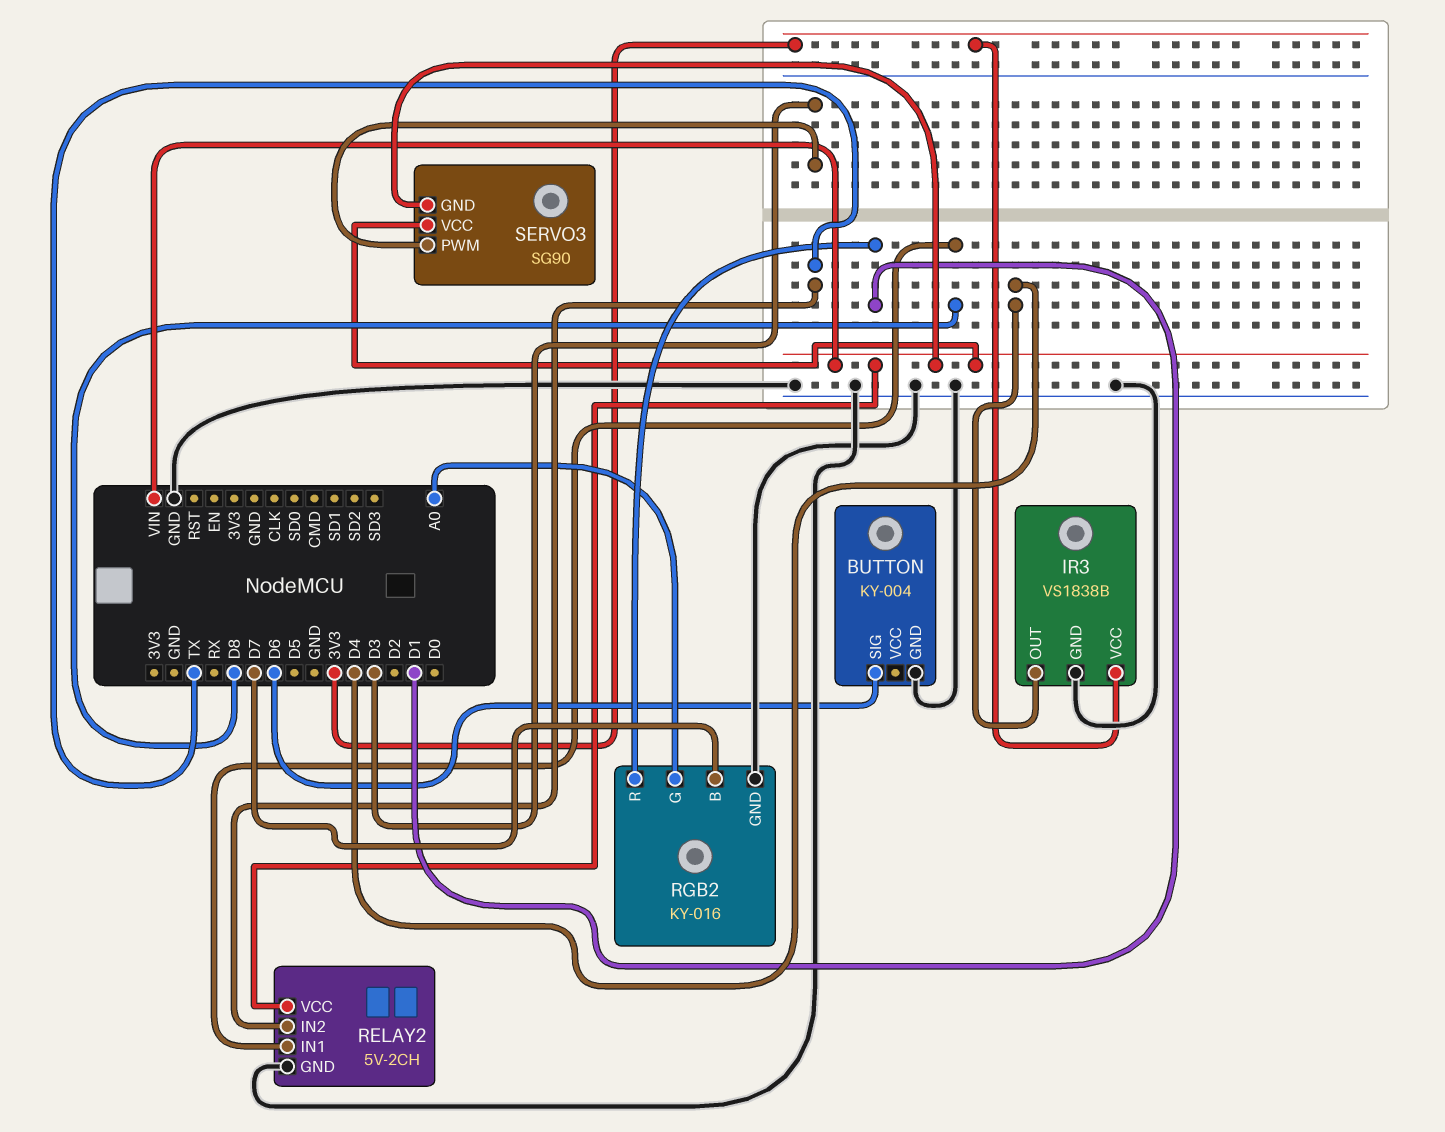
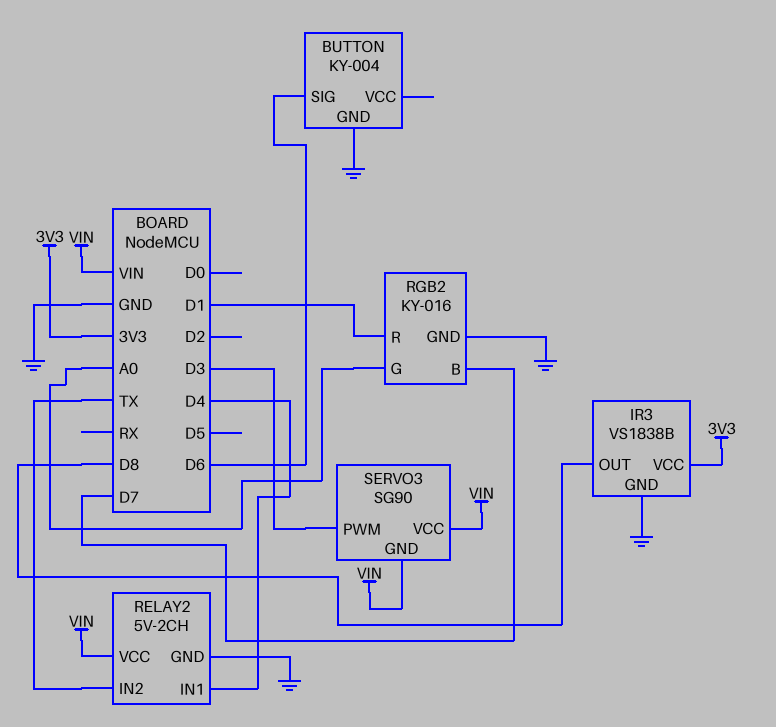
IR3 pin OUT: D4 -> D8
RELAY2 pin IN1: D8 -> D4

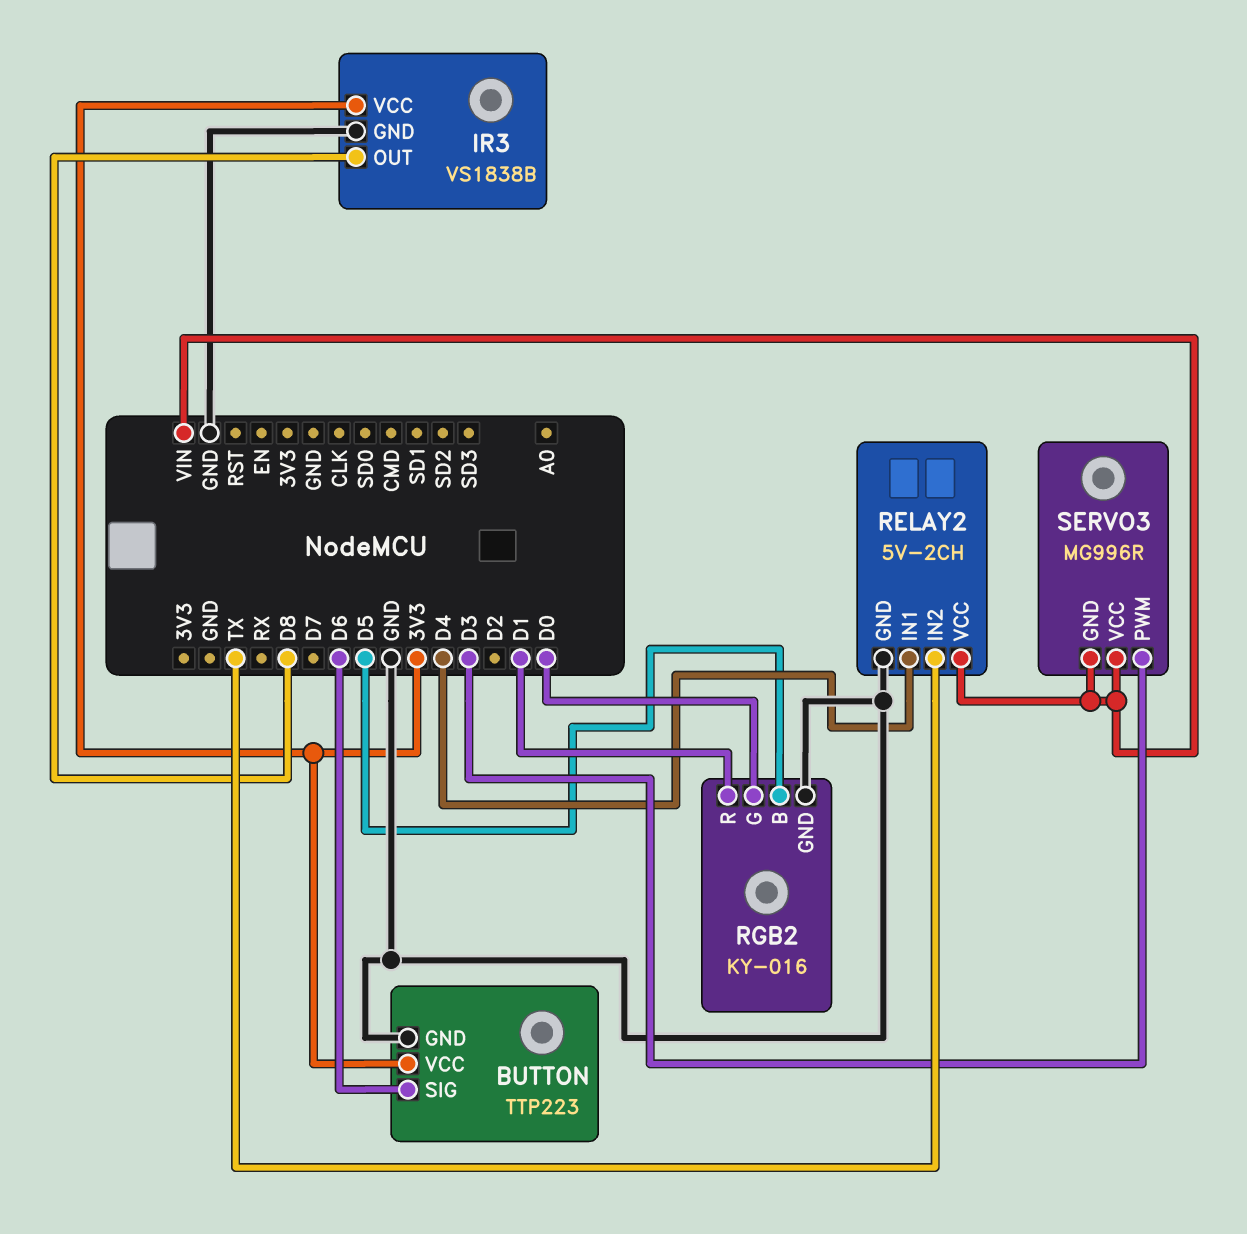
BUTTON: KY-004 -> TTP223
BUTTON pin VCC: none -> 3V3
RGB2 pin B: D7 -> D5
RGB2 pin G: A0 -> D0
SERVO3: SG90 -> MG996R

